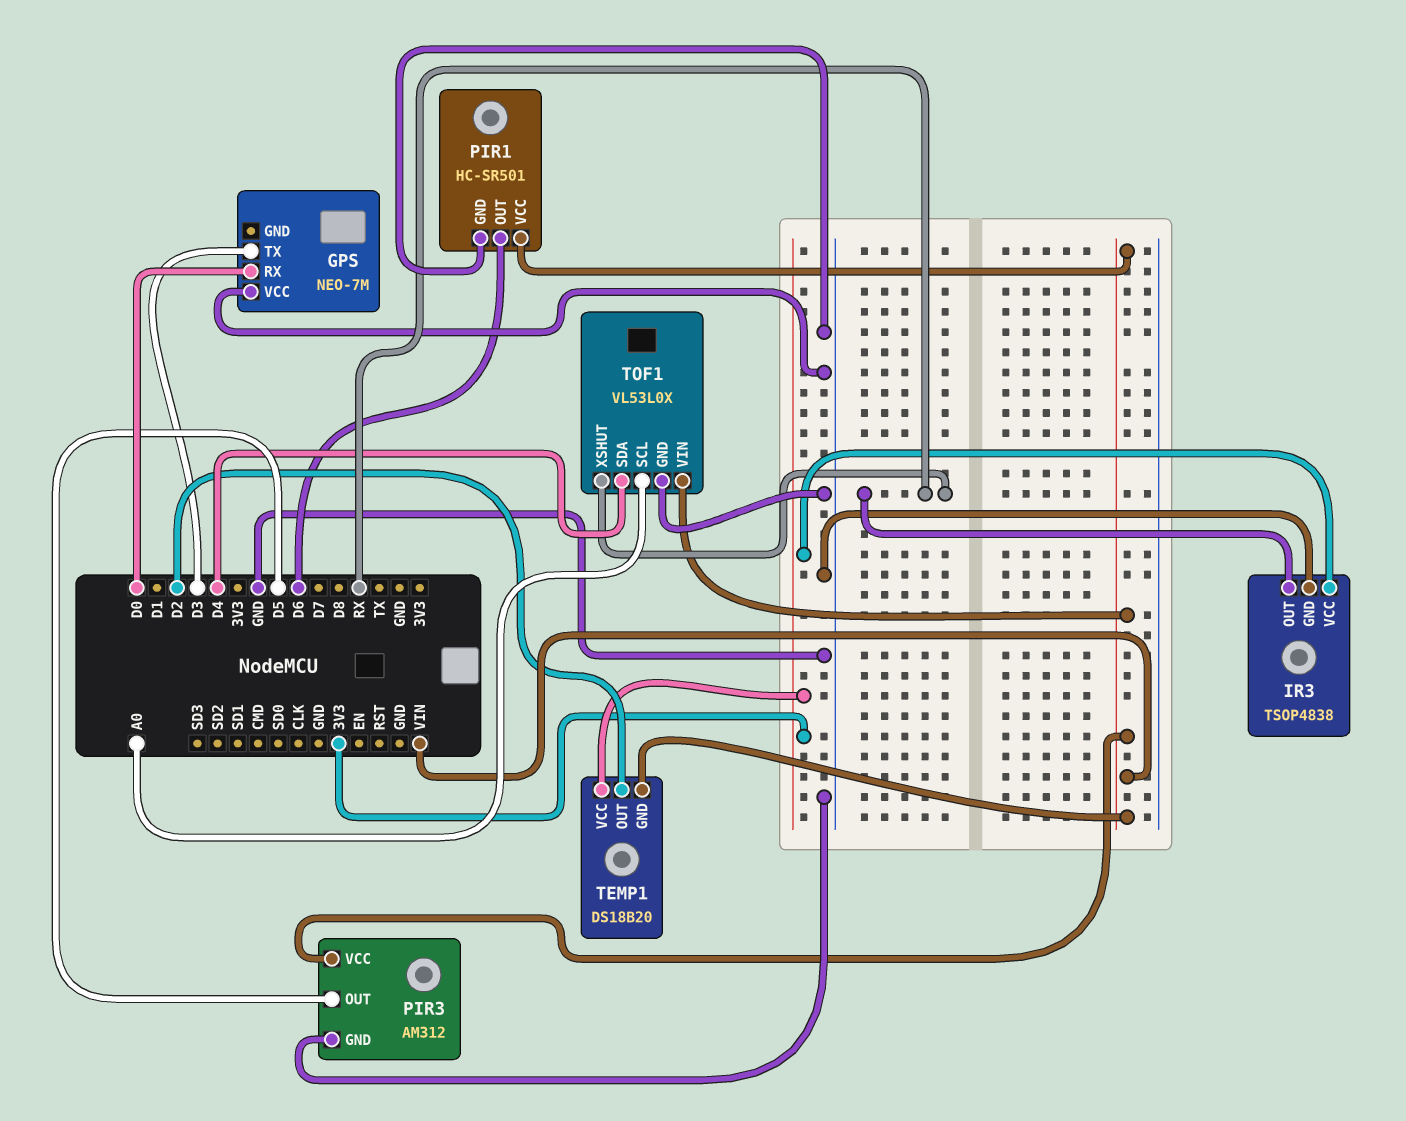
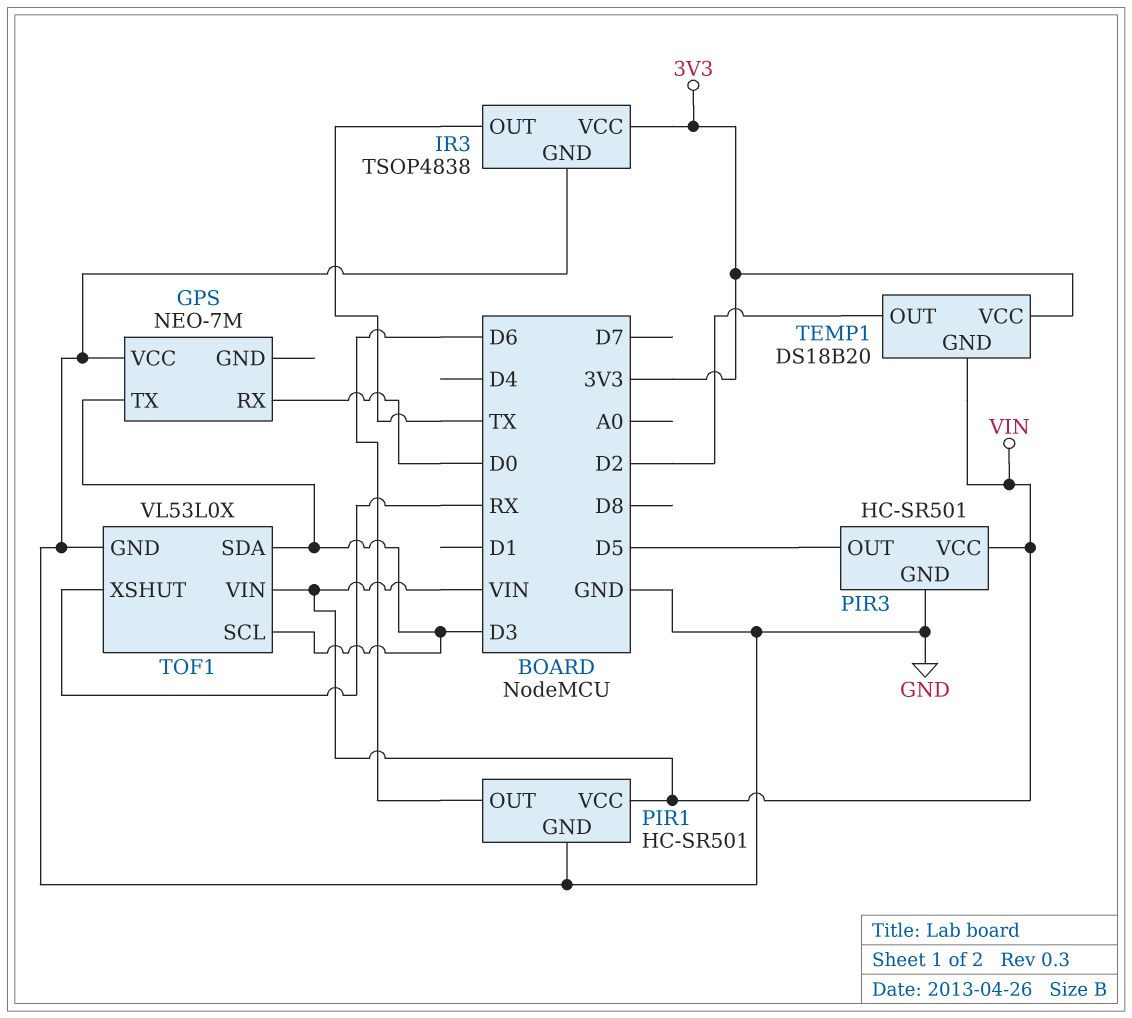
IR3 pin OUT: RX -> TX
PIR3: AM312 -> HC-SR501
TOF1 pin SCL: A0 -> D3
TOF1 pin SDA: D4 -> D3

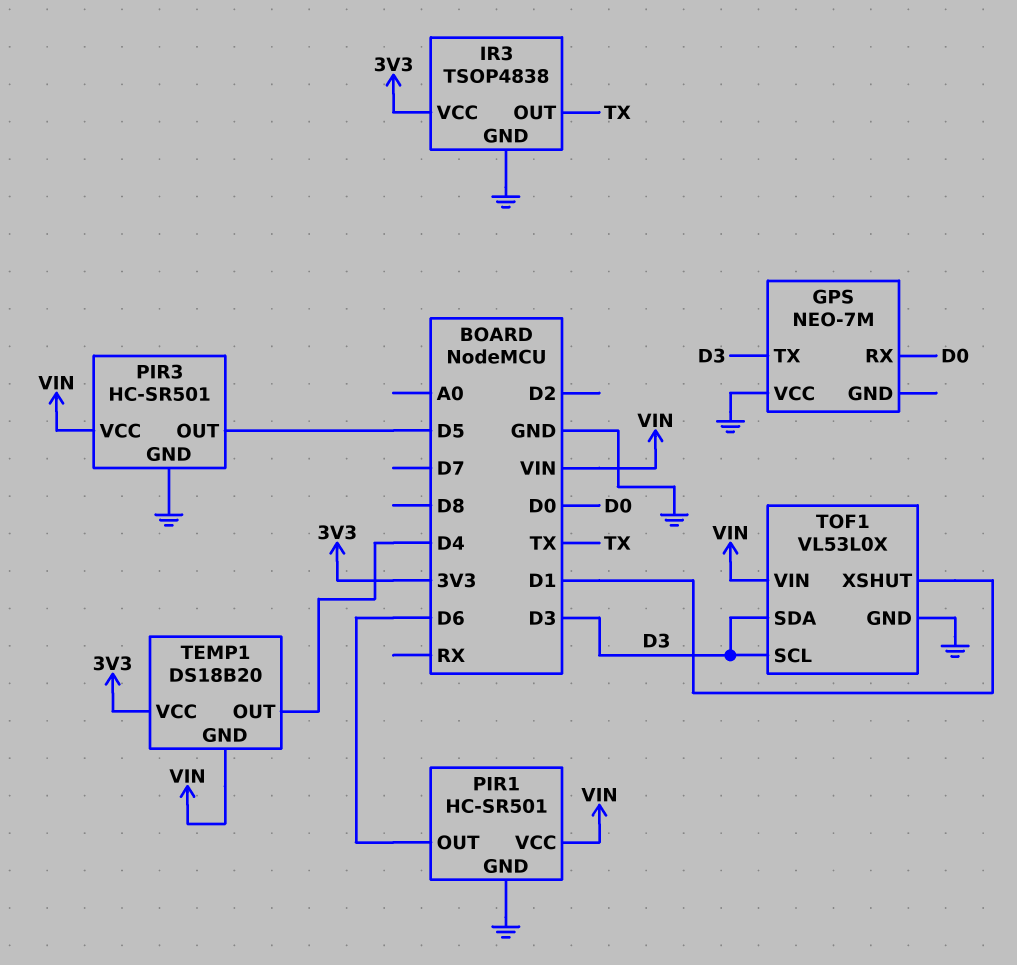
TEMP1 pin OUT: D2 -> D4
TOF1 pin XSHUT: RX -> D1

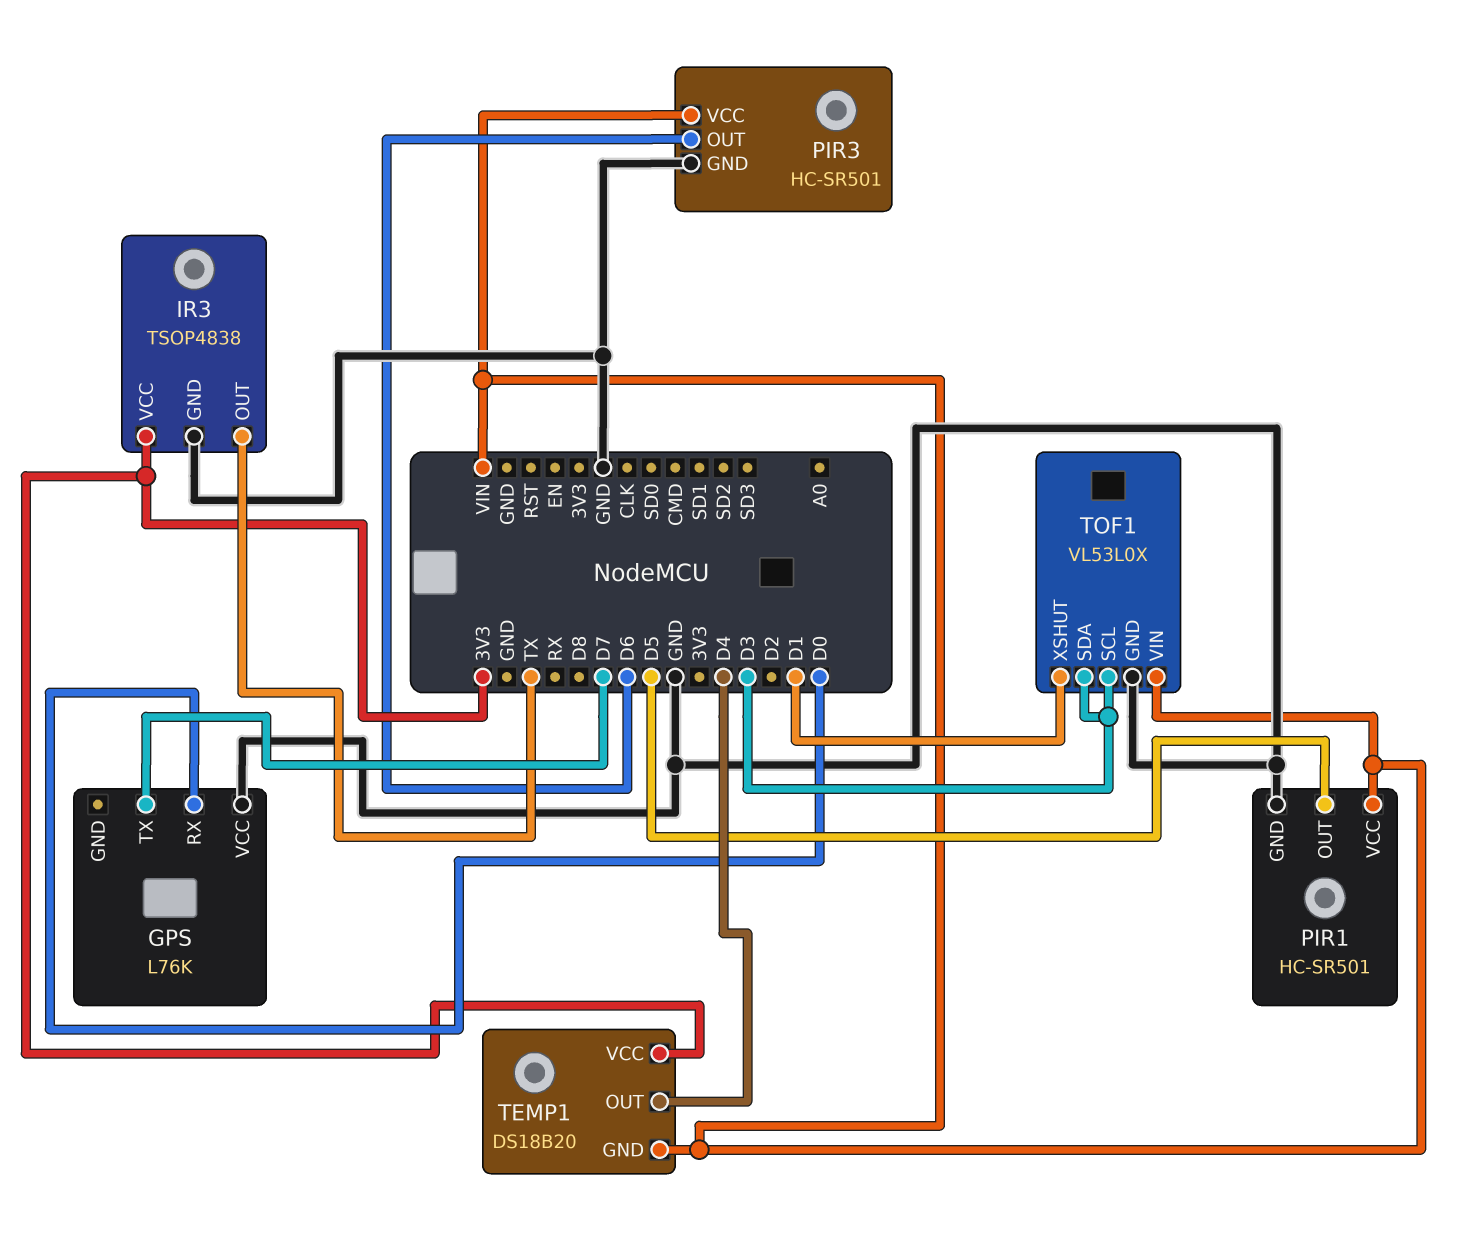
GPS: NEO-7M -> L76K
GPS pin TX: D3 -> D7
PIR1 pin OUT: D6 -> D5
PIR3 pin OUT: D5 -> D6

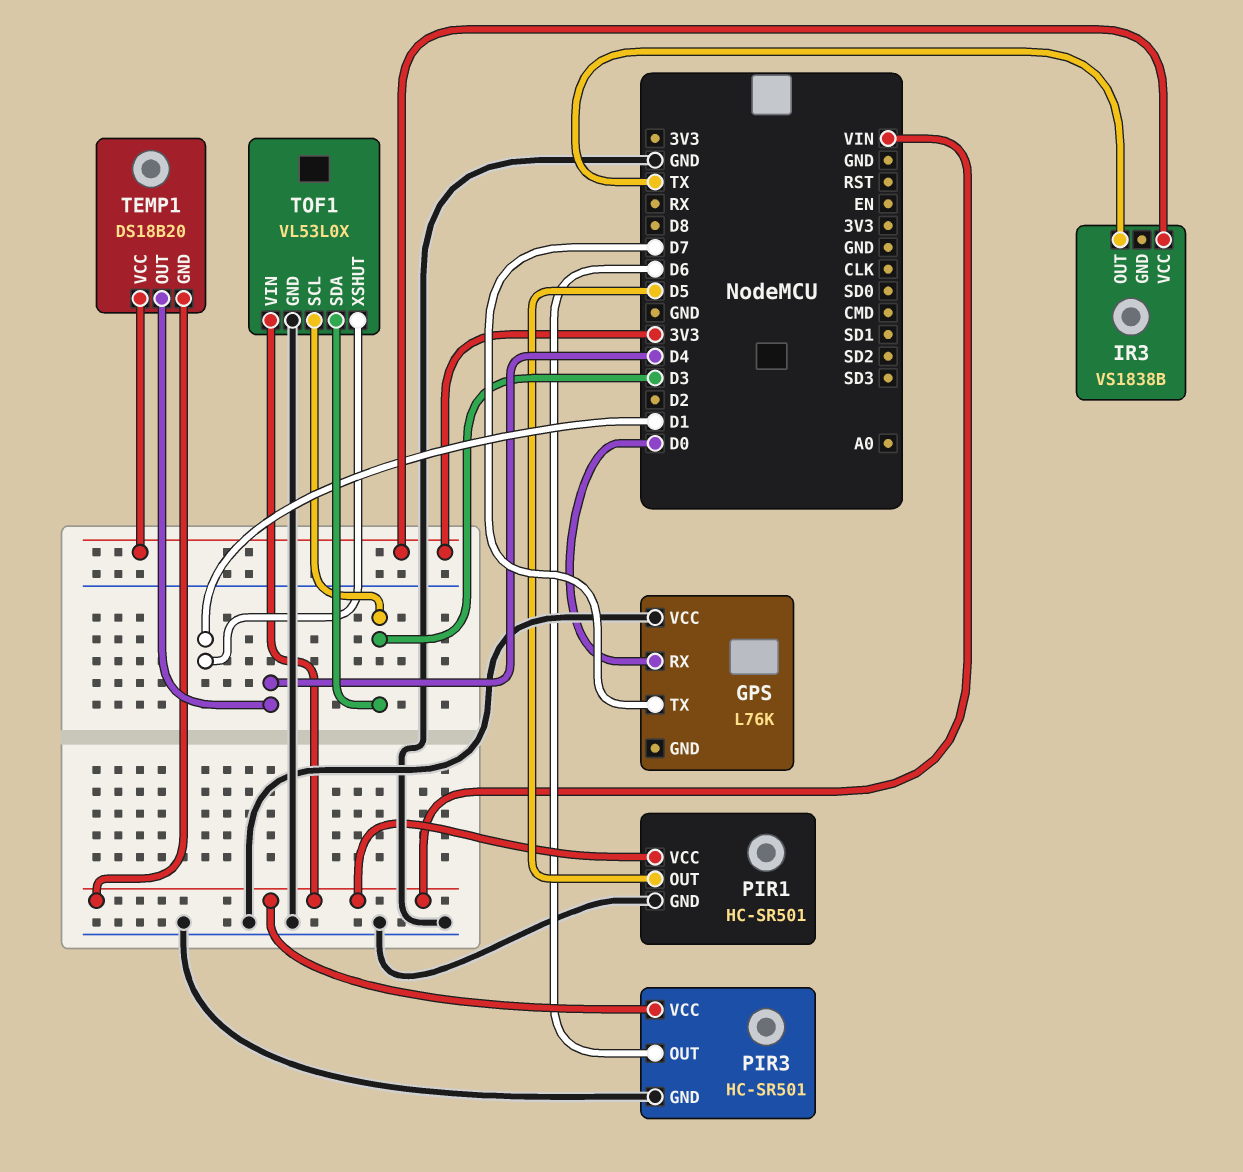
IR3: TSOP4838 -> VS1838B
IR3 pin GND: GND -> none

